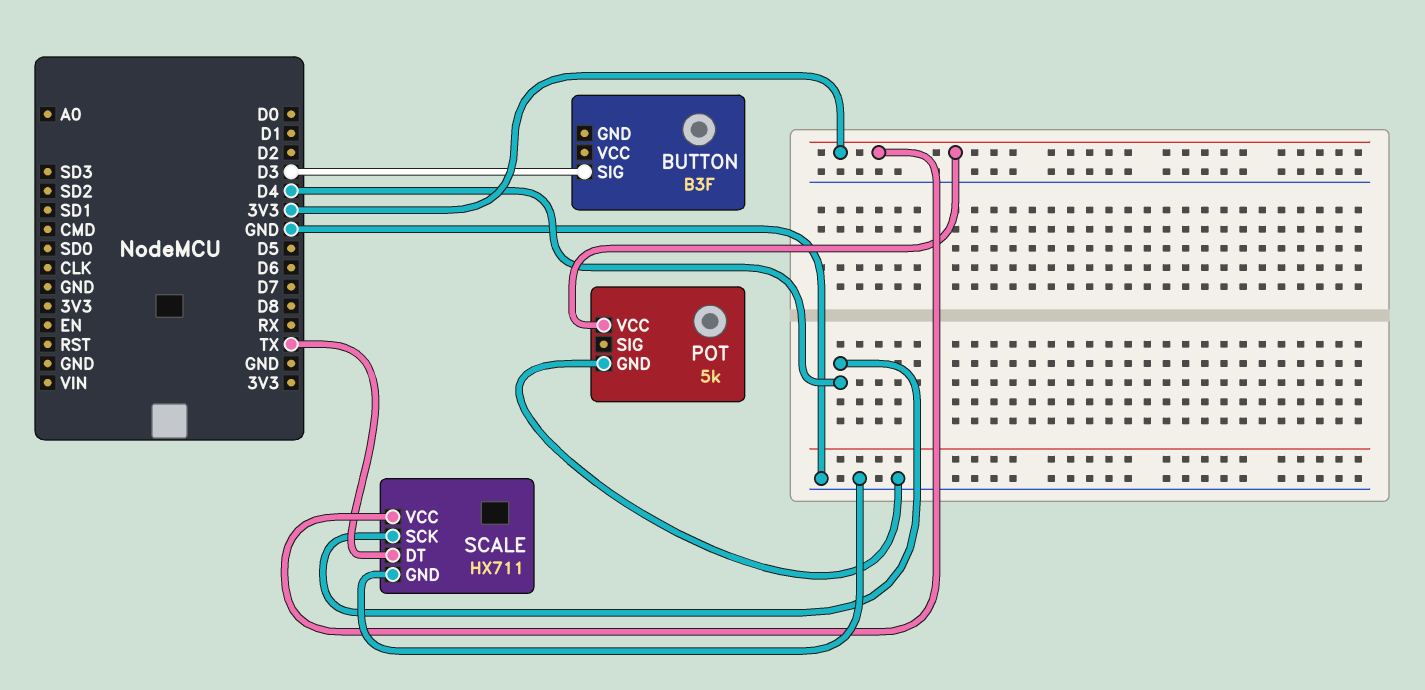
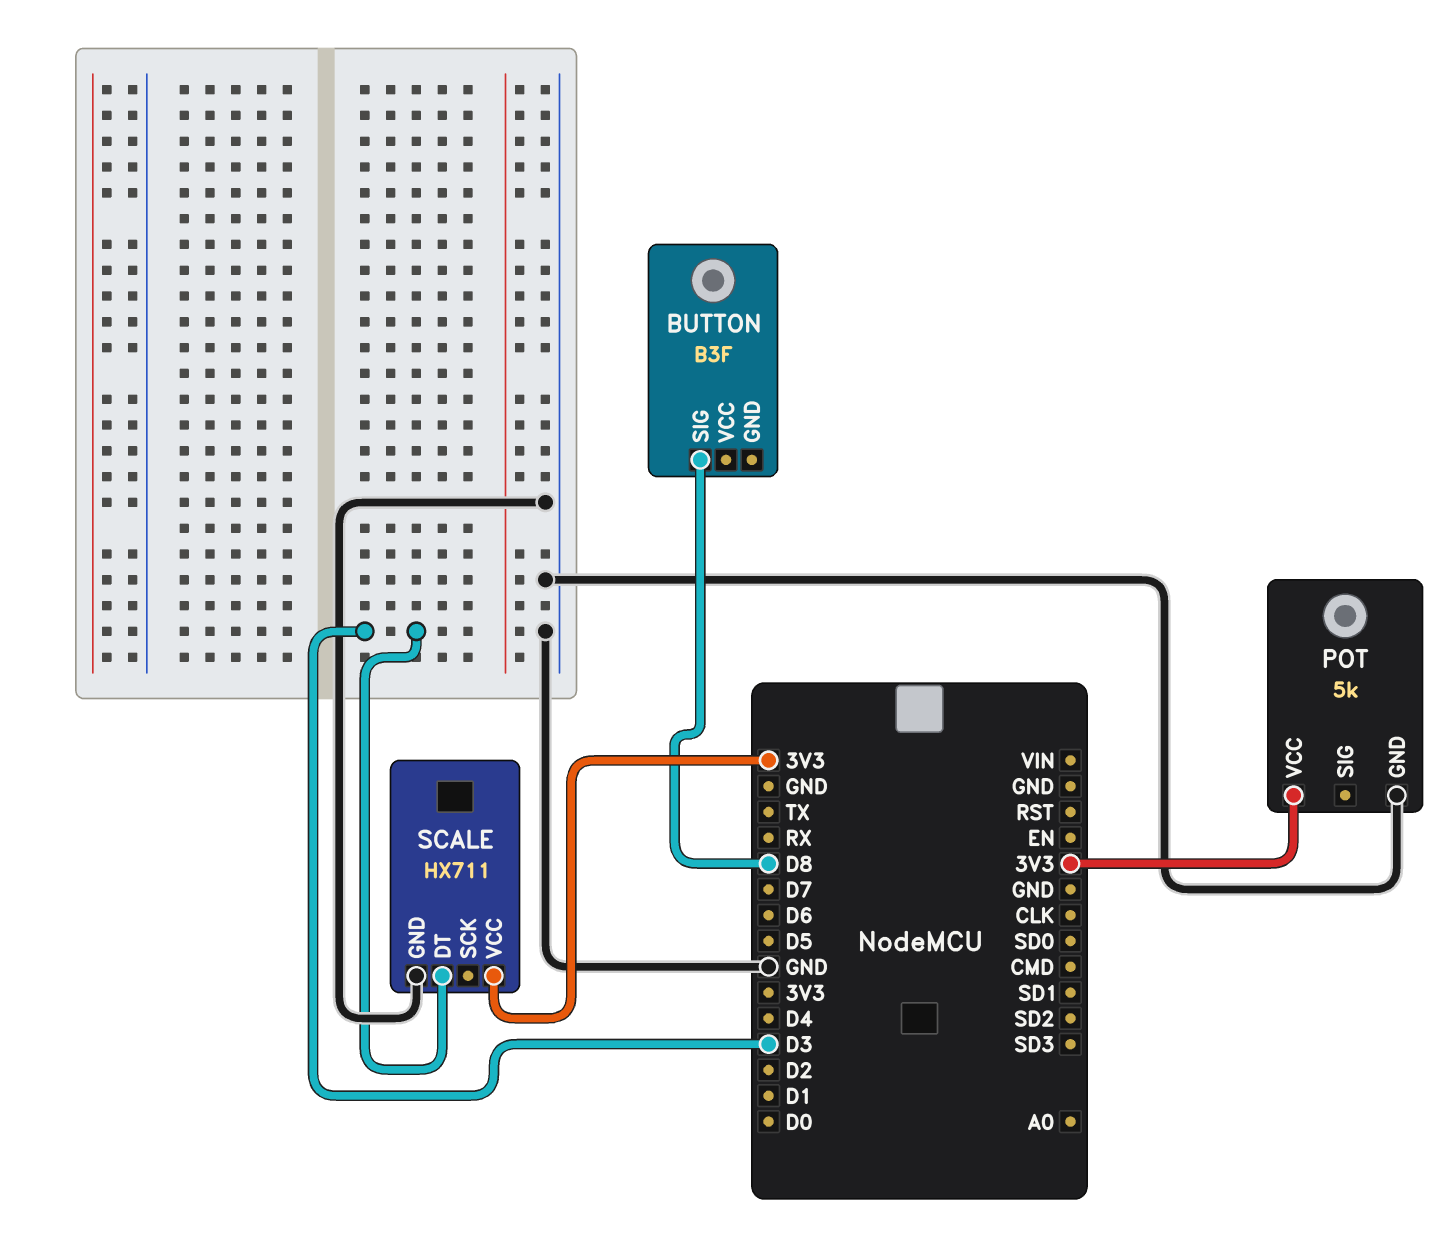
BUTTON pin SIG: D3 -> D8
SCALE pin DT: TX -> D3
SCALE pin SCK: D4 -> none

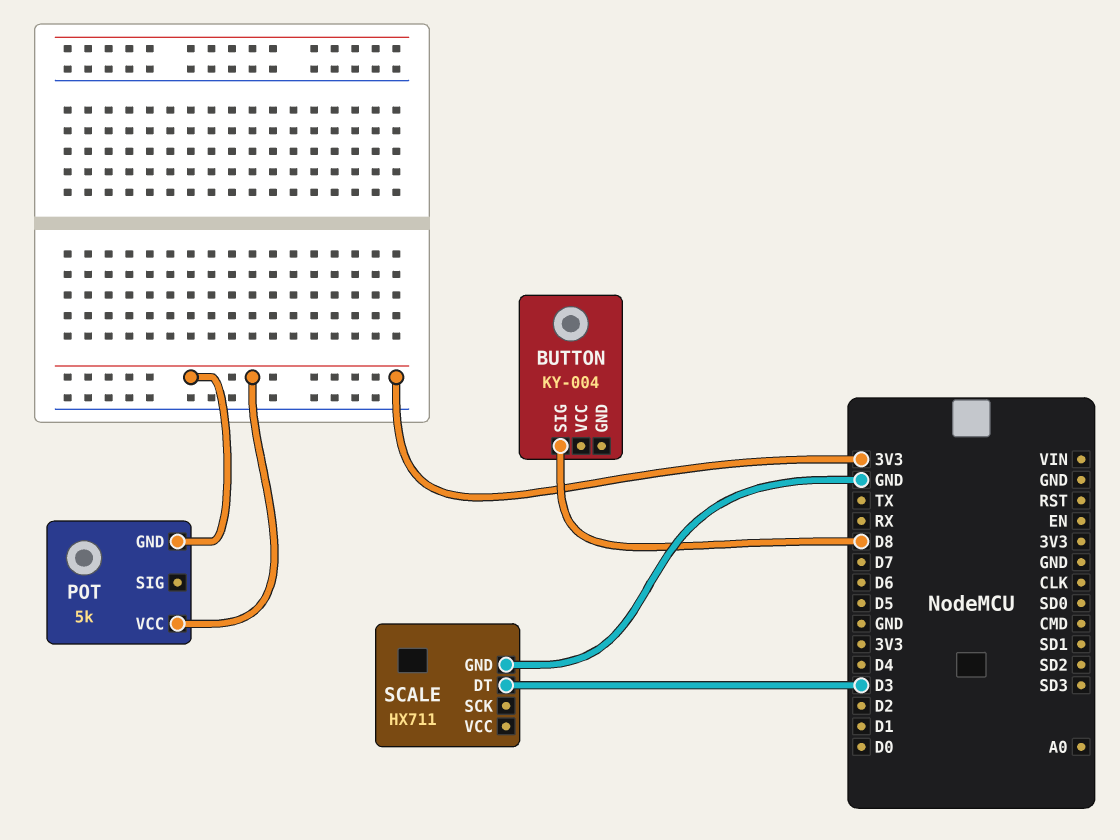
BUTTON: B3F -> KY-004
POT pin GND: GND -> 3V3
SCALE pin VCC: 3V3 -> none

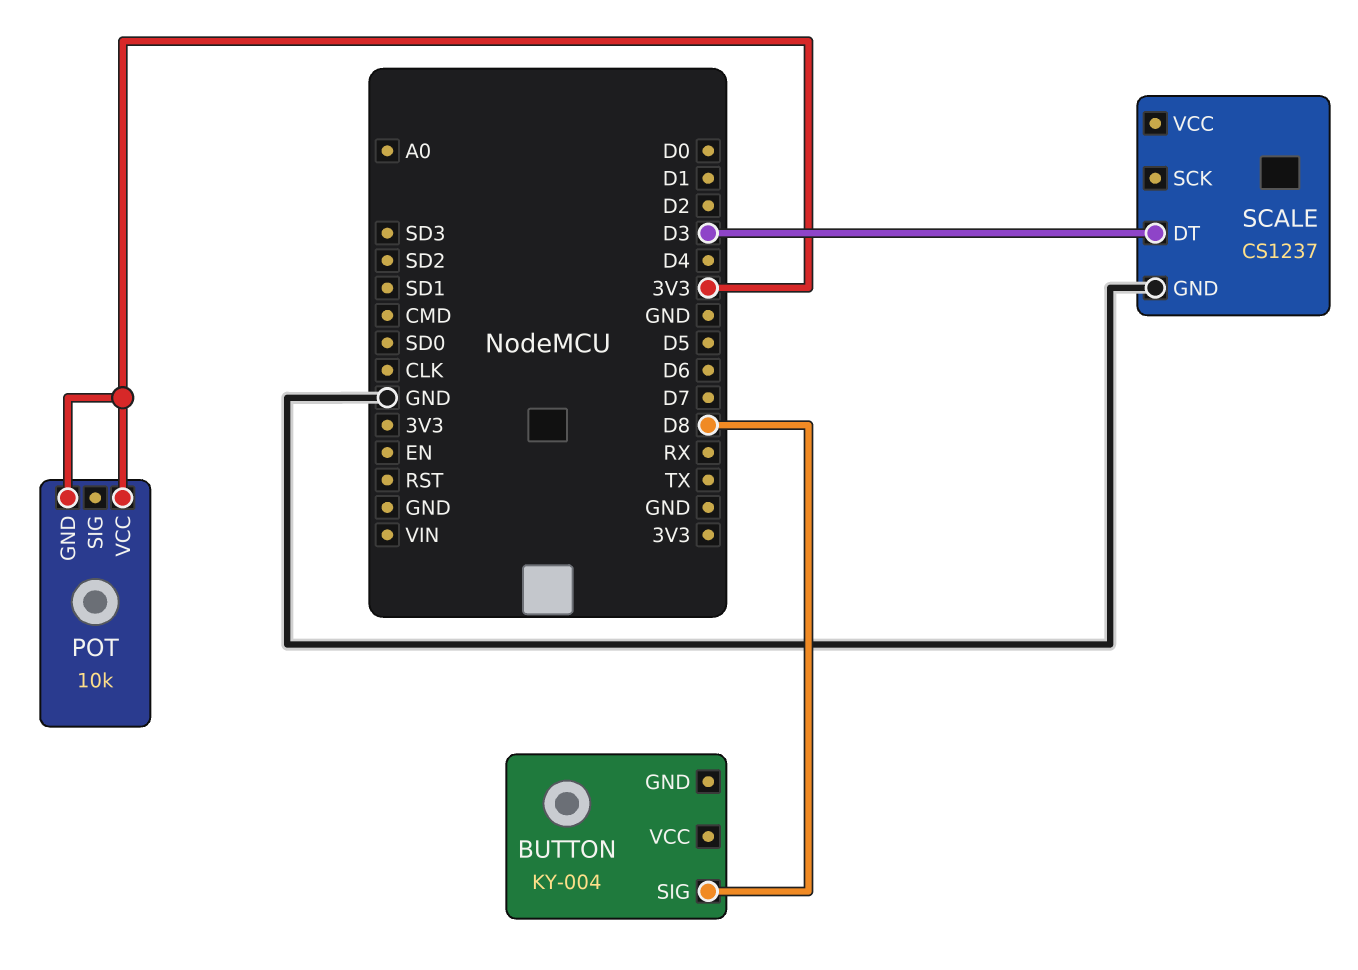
POT: 5k -> 10k
SCALE: HX711 -> CS1237

